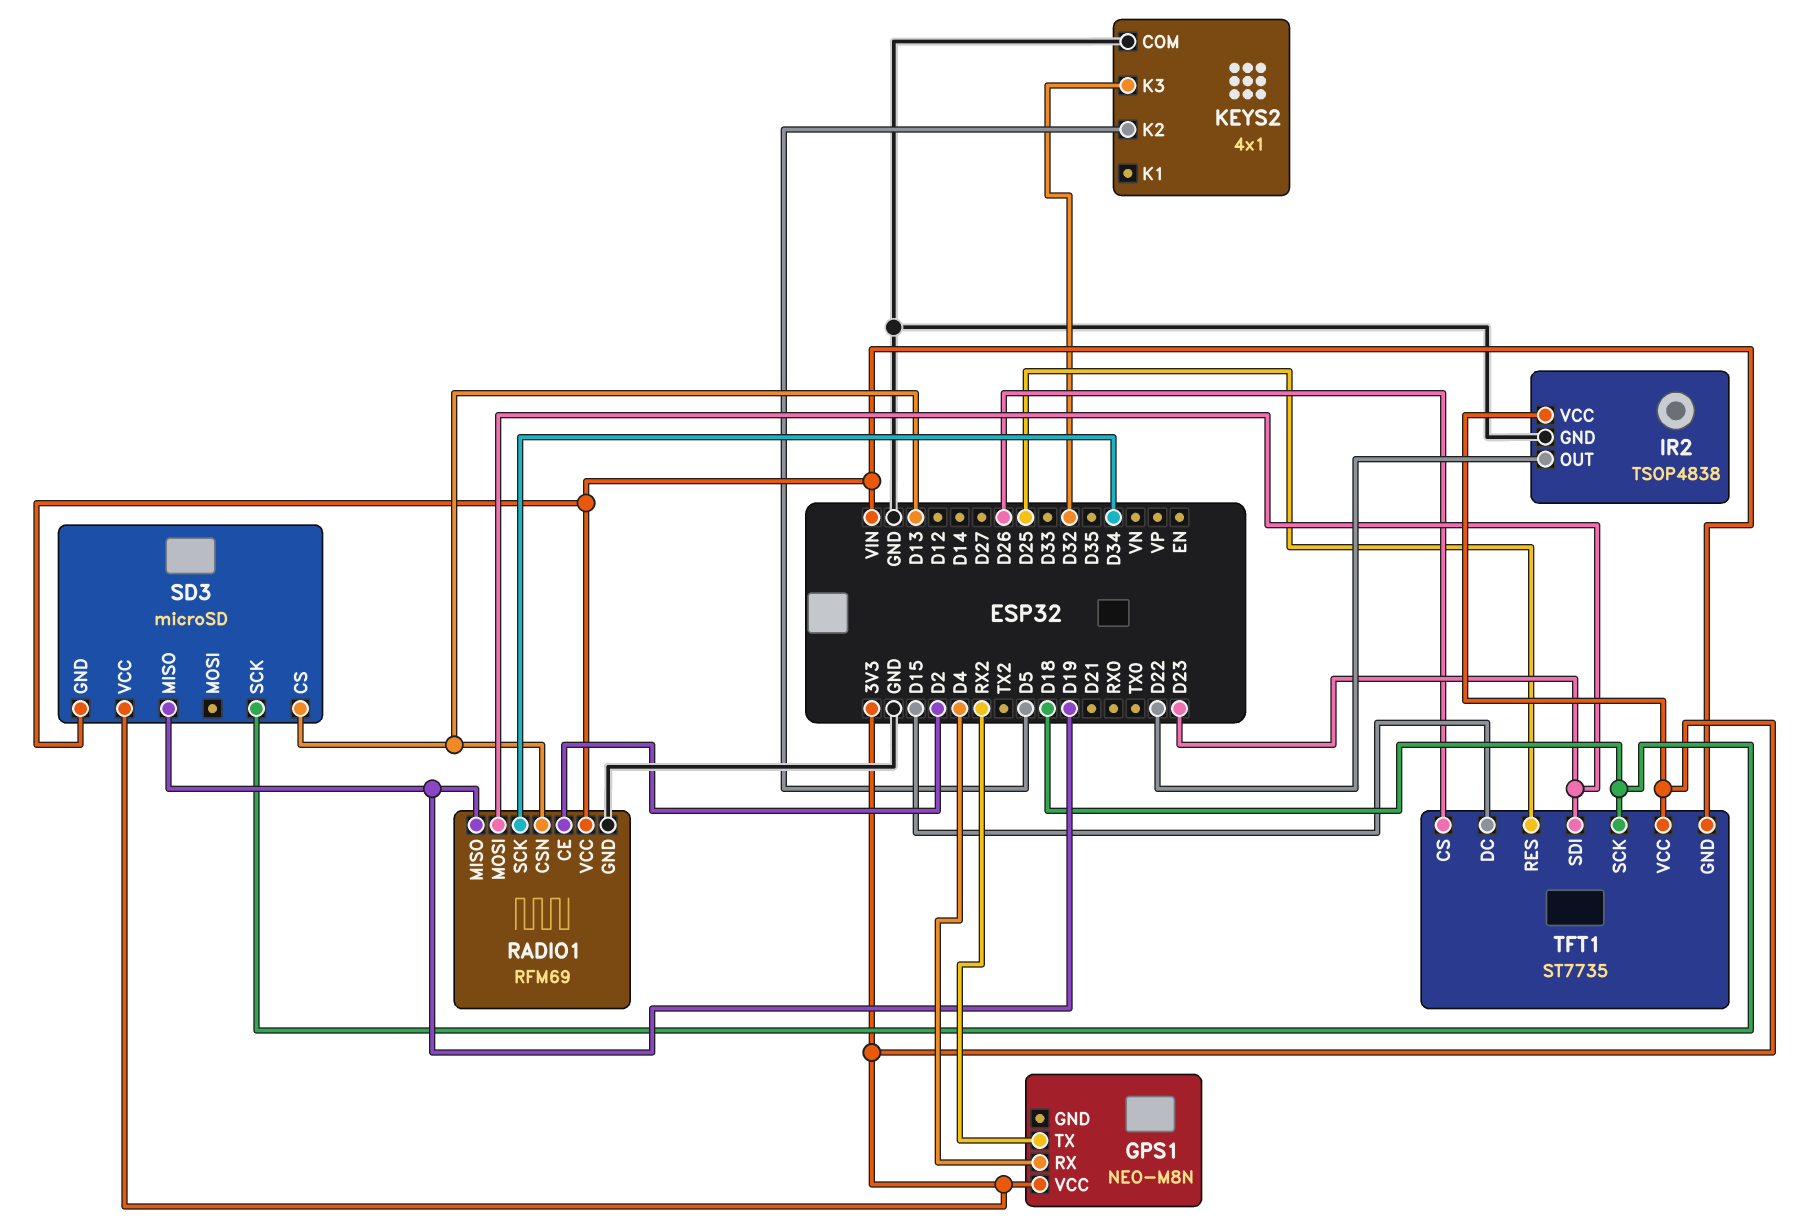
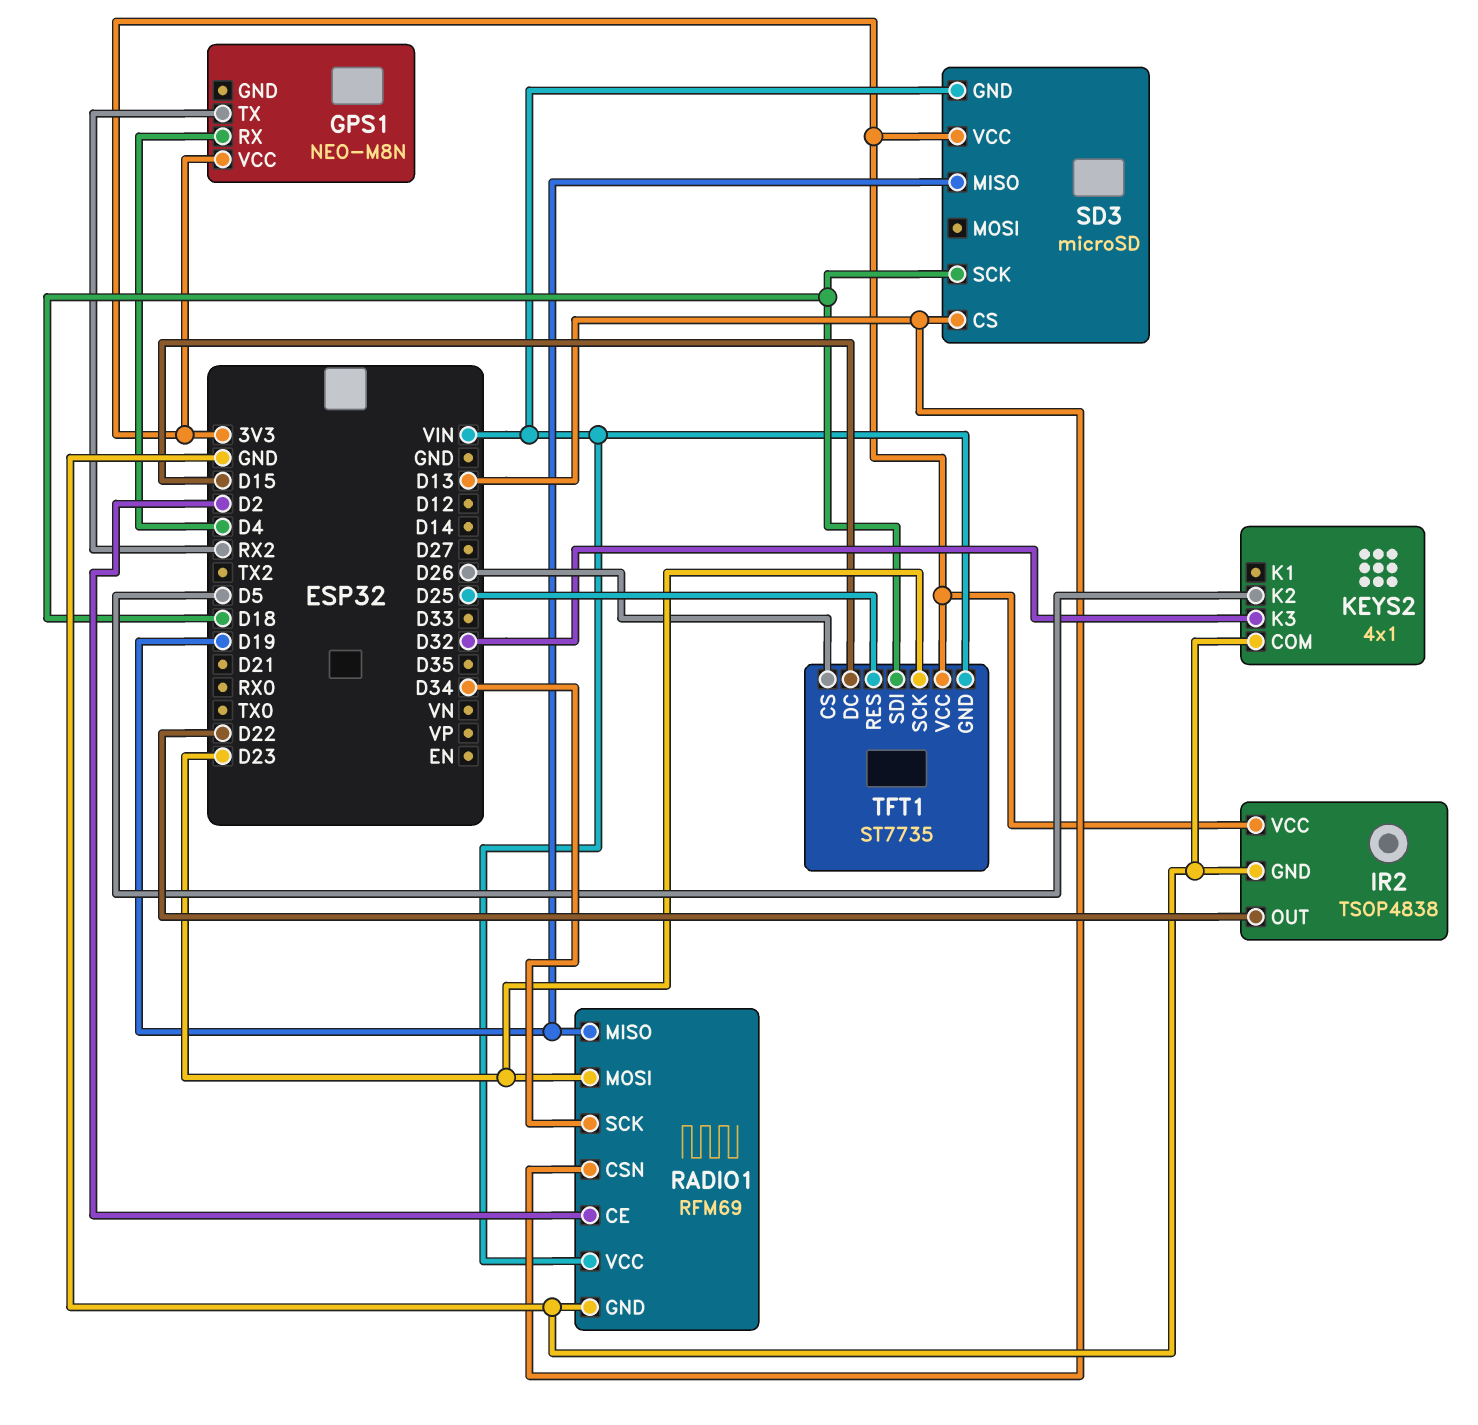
TFT1 pin SCK: D18 -> D23
TFT1 pin SDI: D23 -> D18

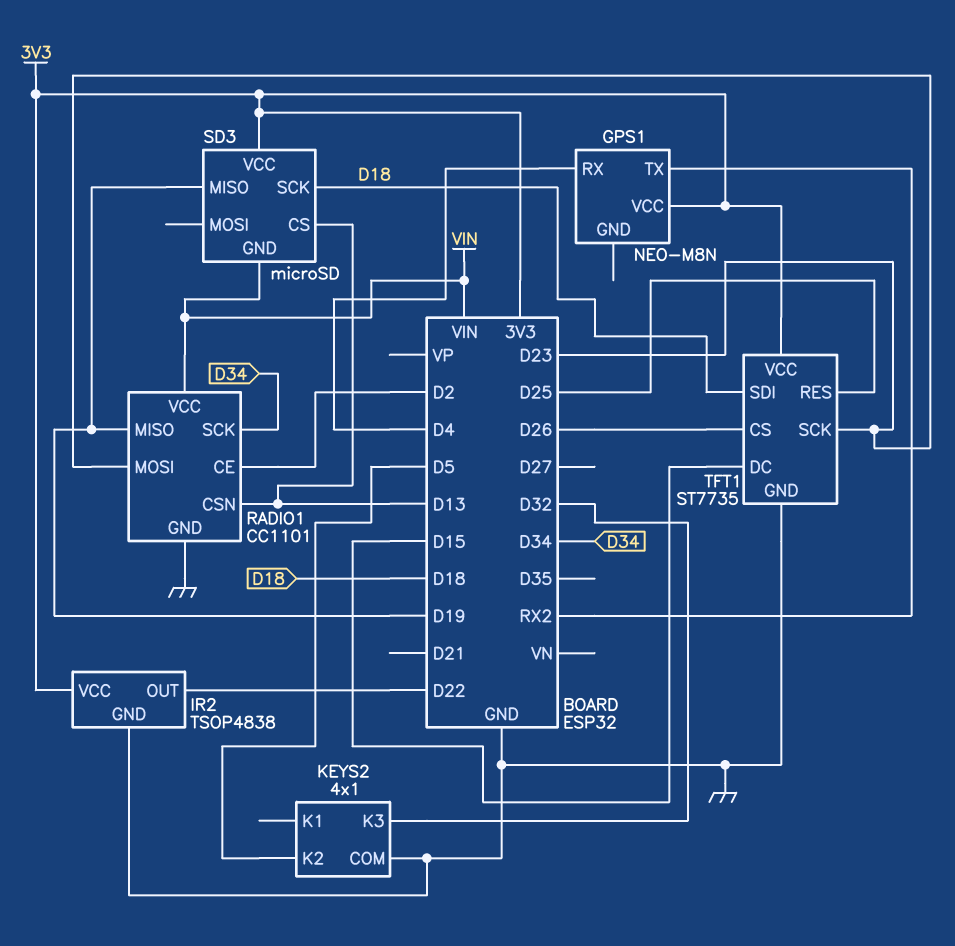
RADIO1: RFM69 -> CC1101
TFT1 pin GND: VIN -> GND

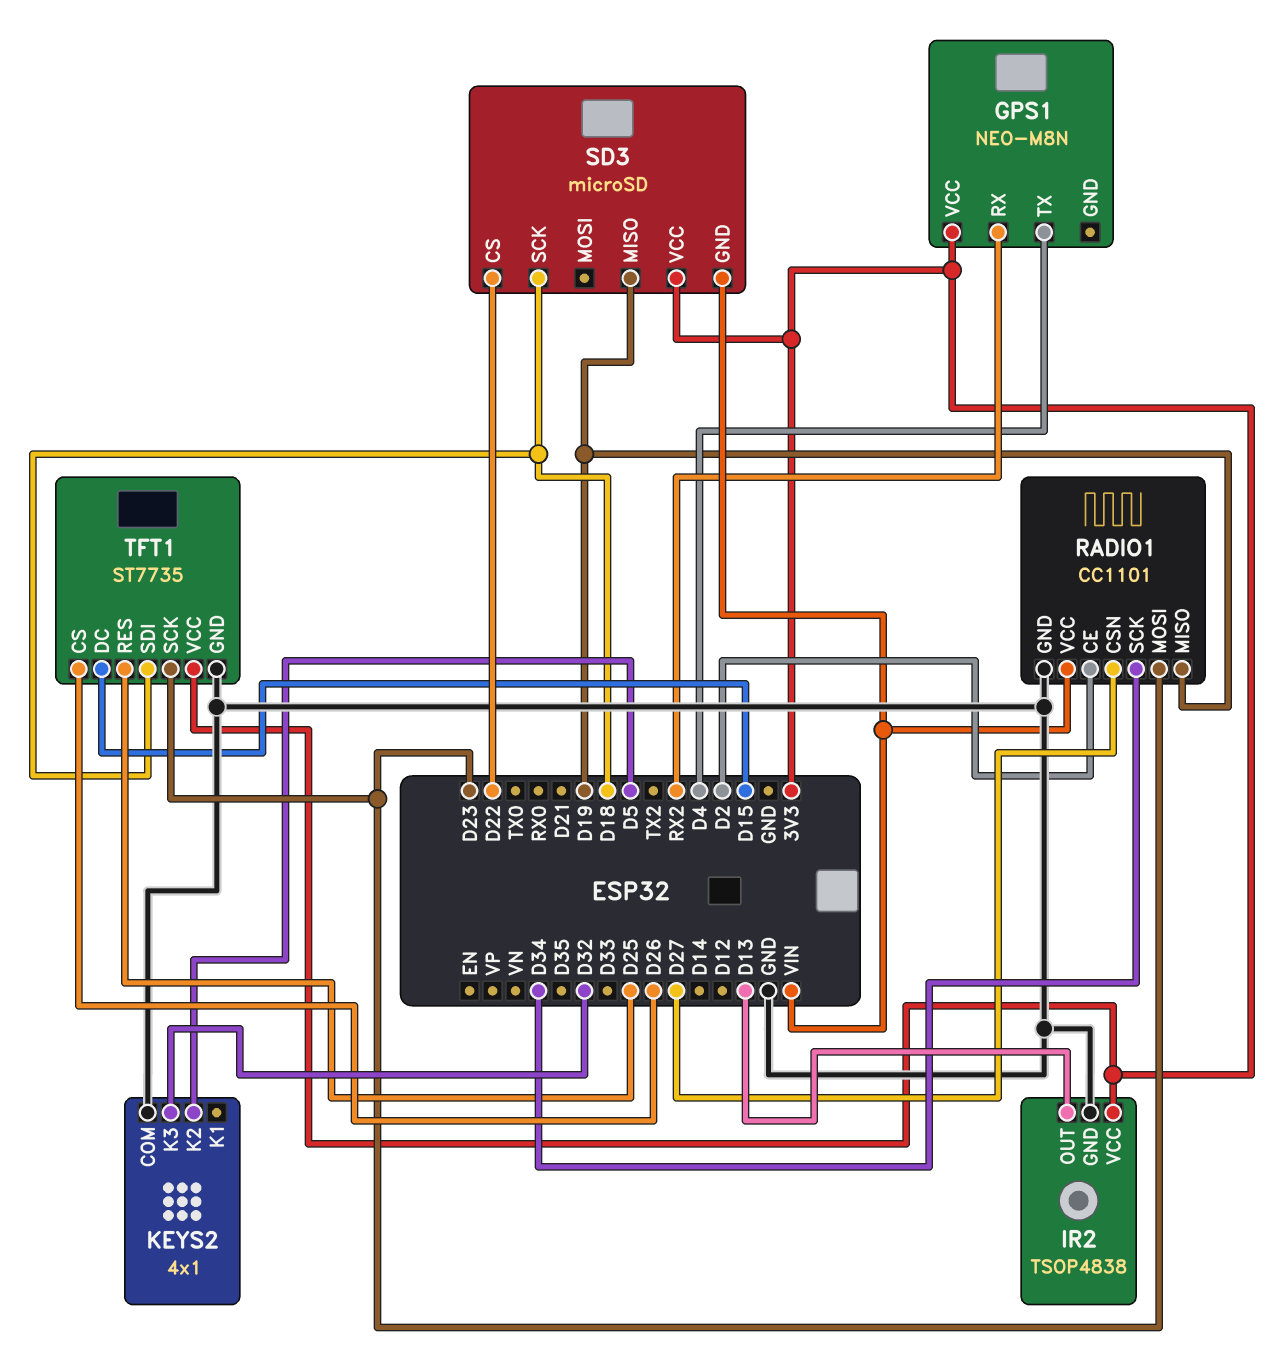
GPS1 pin RX: D4 -> RX2
GPS1 pin TX: RX2 -> D4
IR2 pin OUT: D22 -> D13
RADIO1 pin CSN: D13 -> D27
SD3 pin CS: D13 -> D22

